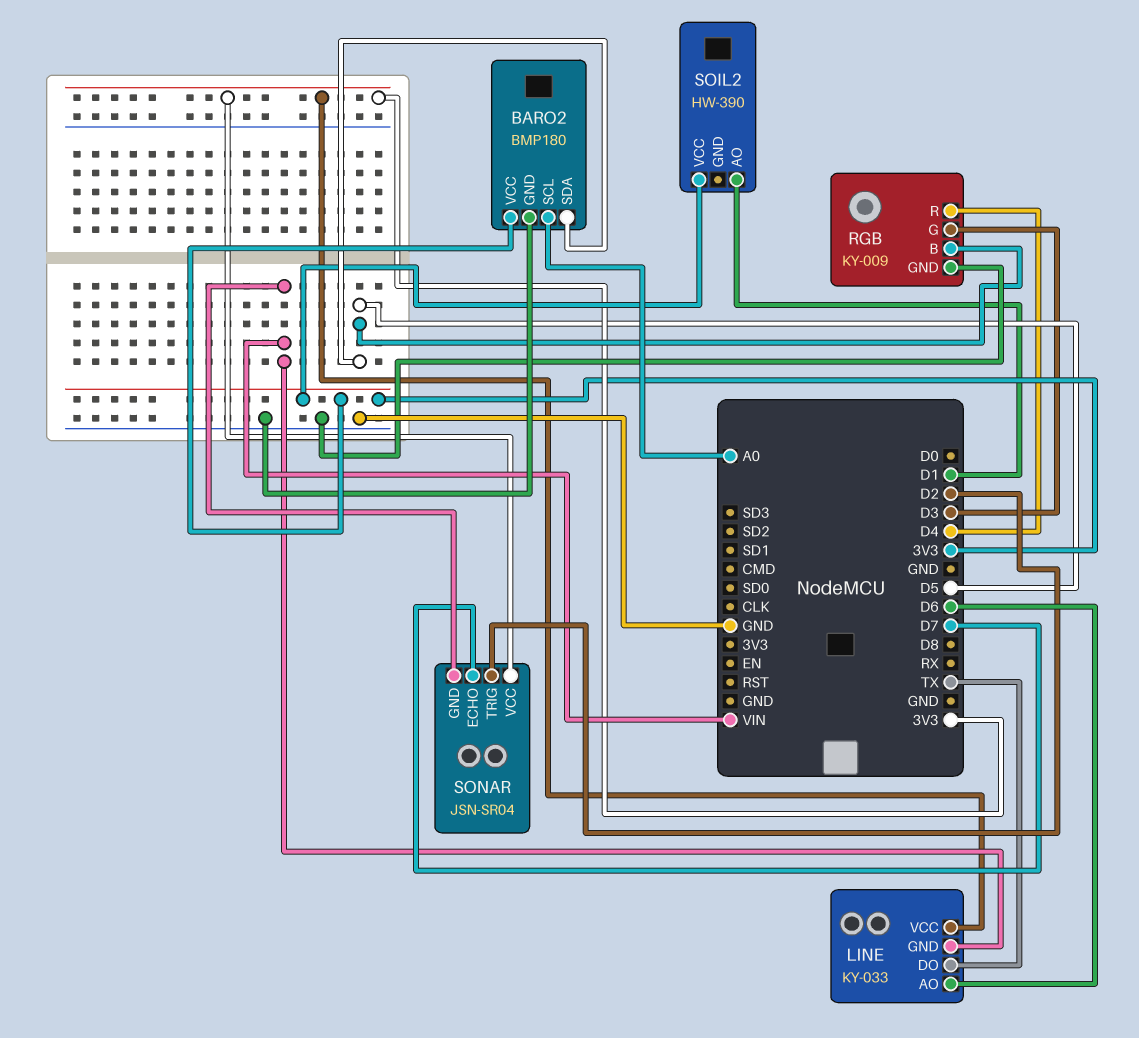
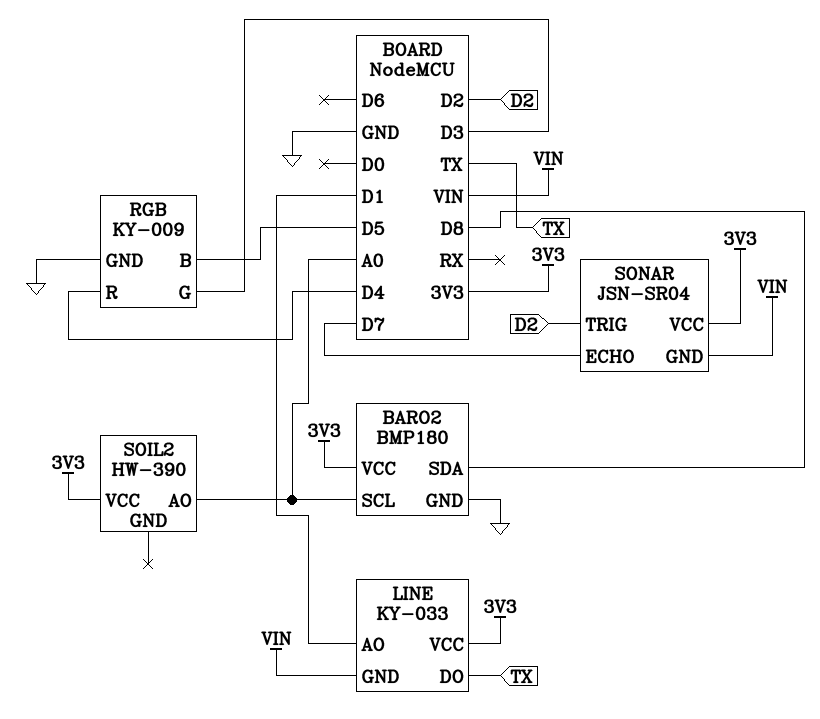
BARO2 pin SDA: D5 -> D8
LINE pin AO: D6 -> D1
SOIL2 pin AO: D1 -> A0

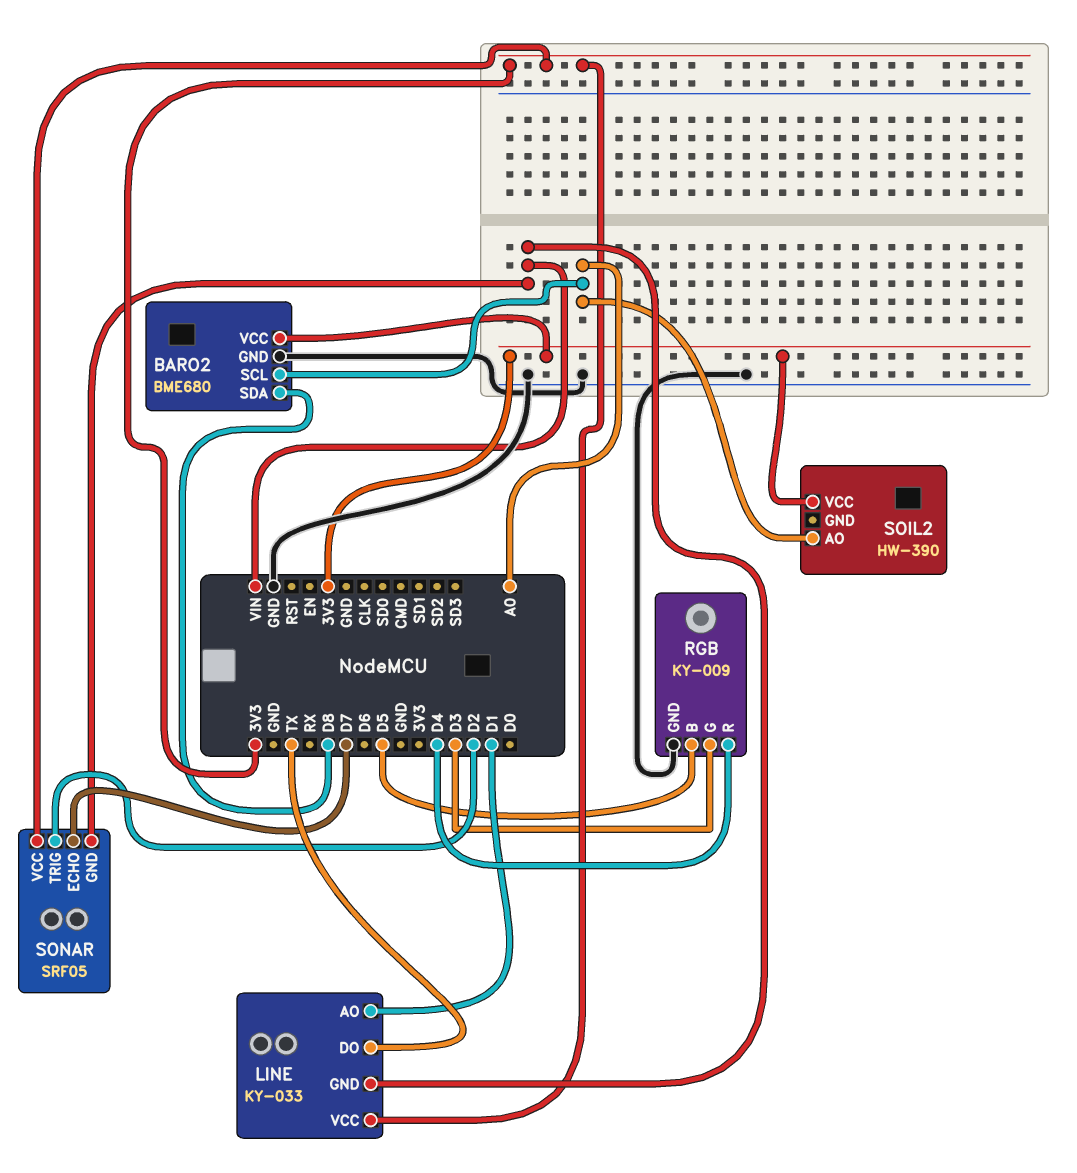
BARO2: BMP180 -> BME680
SONAR: JSN-SR04 -> SRF05

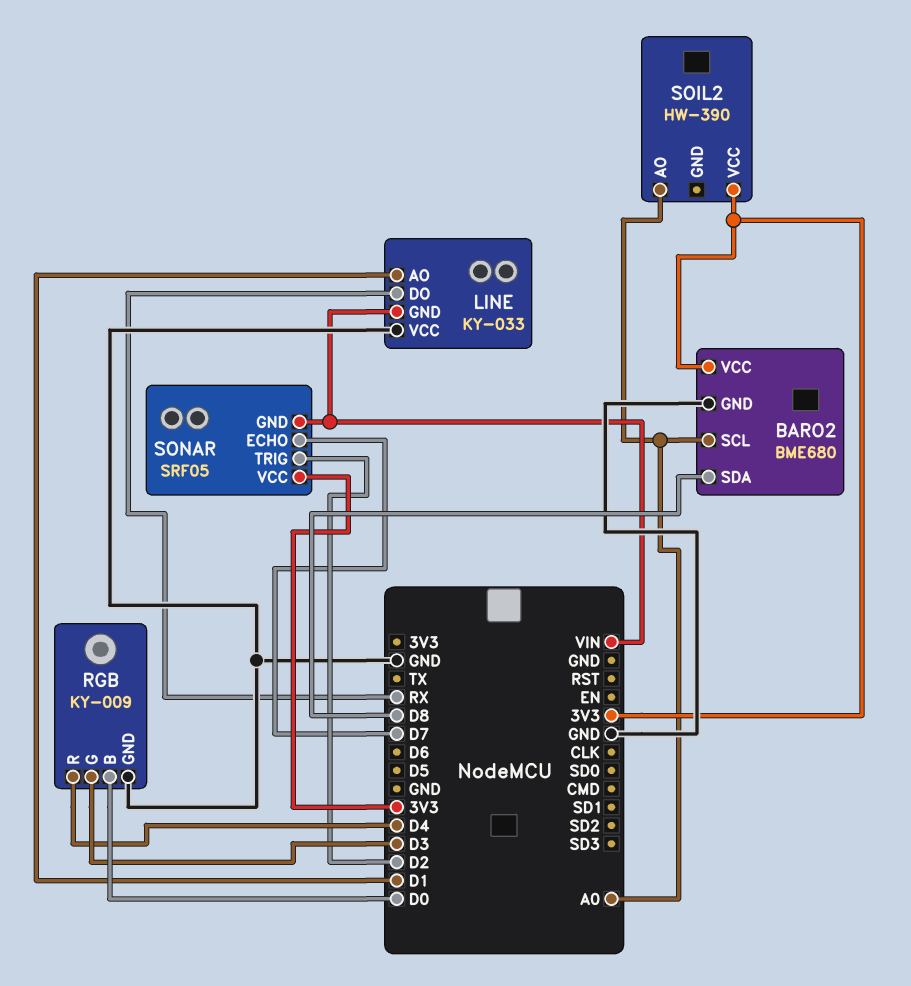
LINE pin DO: TX -> RX
LINE pin VCC: 3V3 -> GND
RGB pin B: D5 -> D0

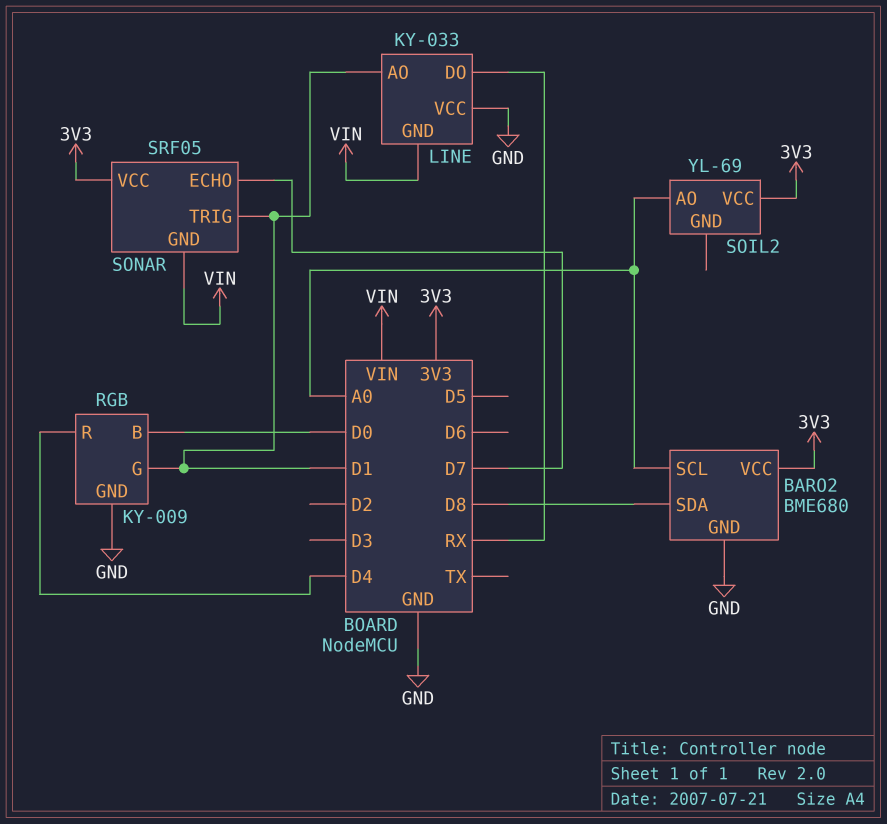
RGB pin G: D3 -> D1
SOIL2: HW-390 -> YL-69
SONAR pin TRIG: D2 -> D1

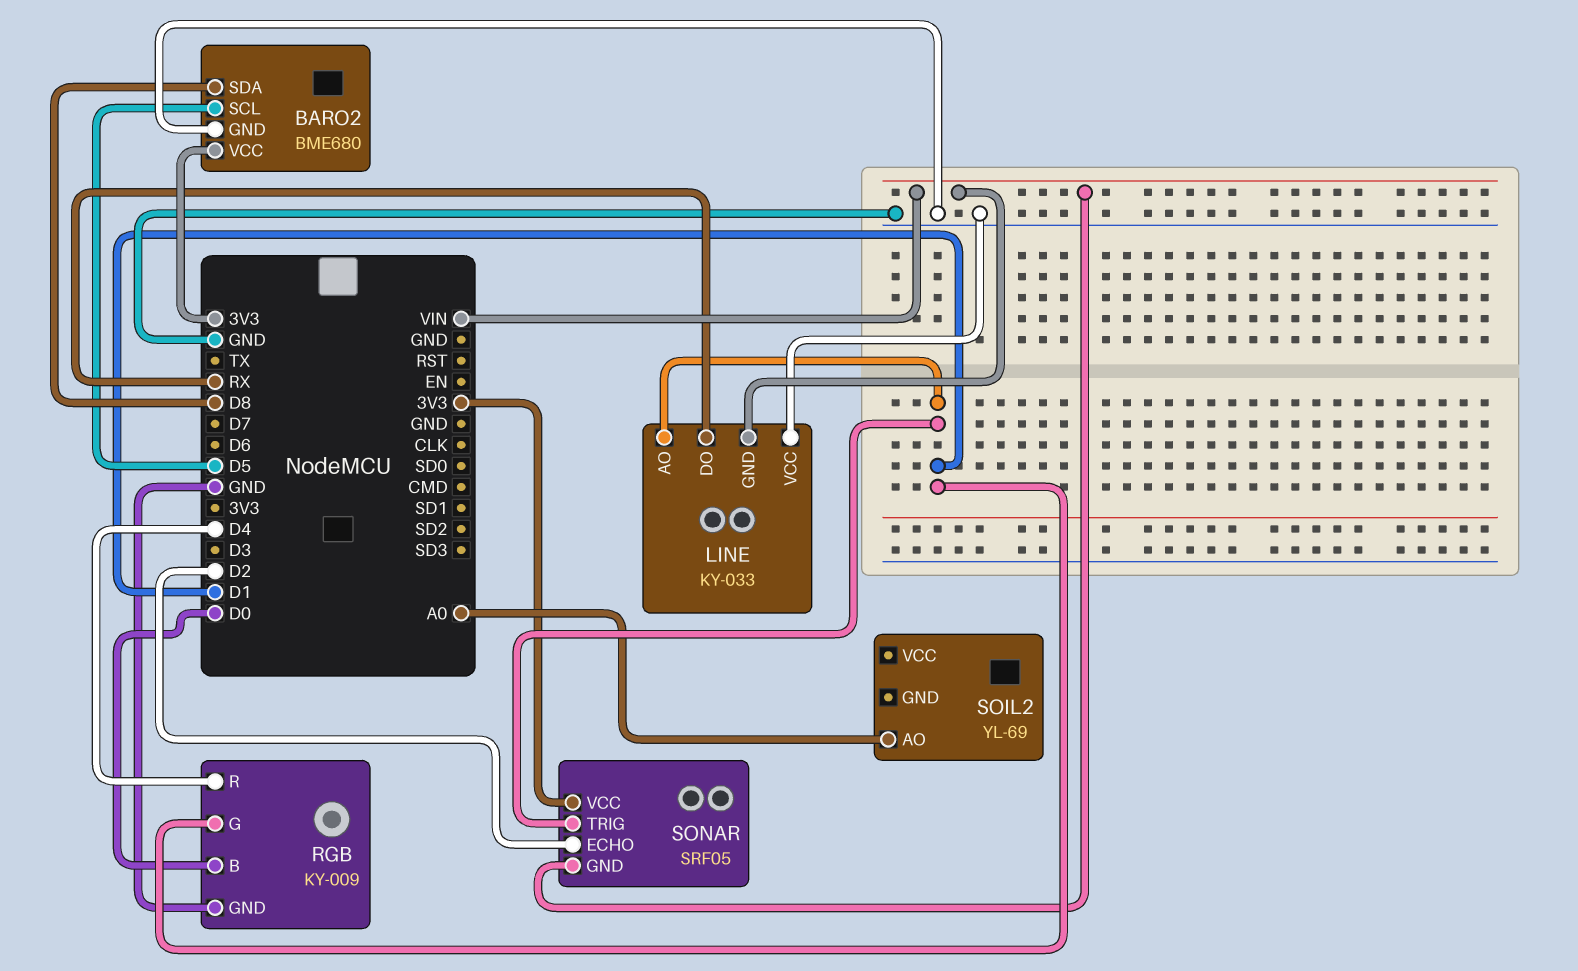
BARO2 pin SCL: A0 -> D5
SOIL2 pin VCC: 3V3 -> none
SONAR pin ECHO: D7 -> D2

